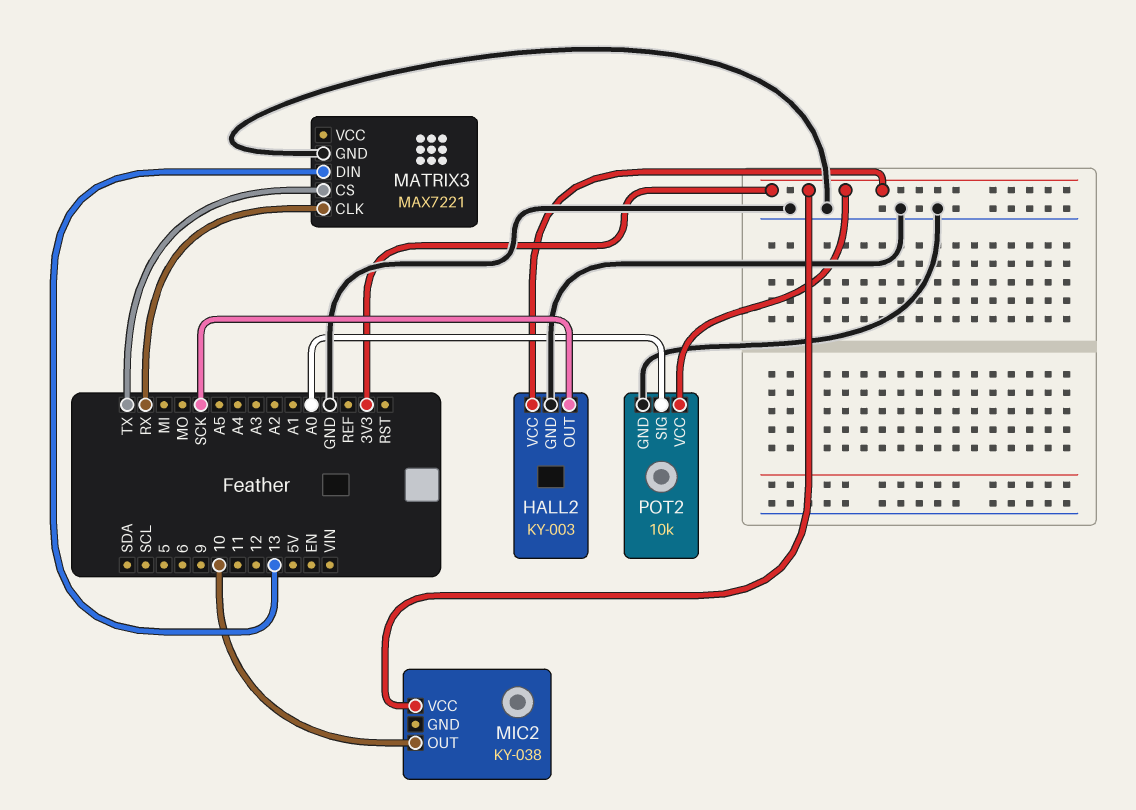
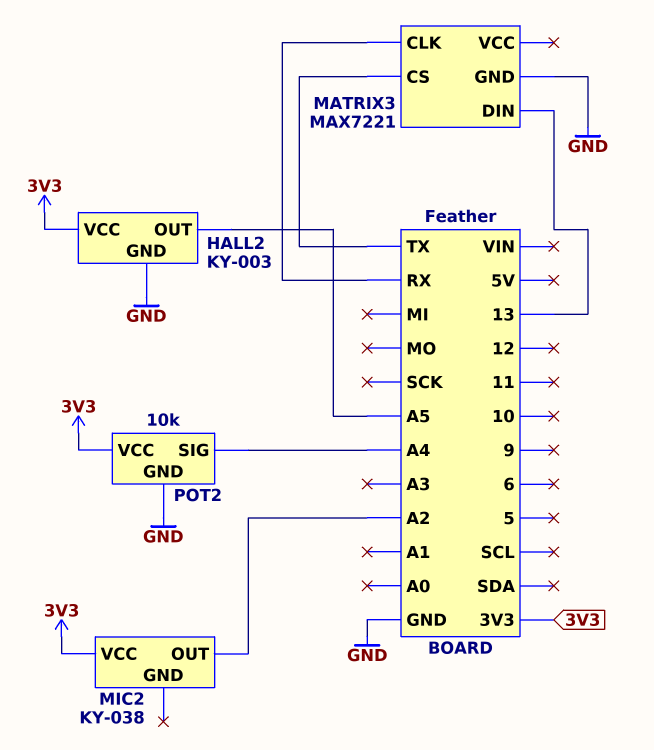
HALL2 pin OUT: SCK -> A5
MIC2 pin OUT: 10 -> A2
POT2 pin SIG: A0 -> A4

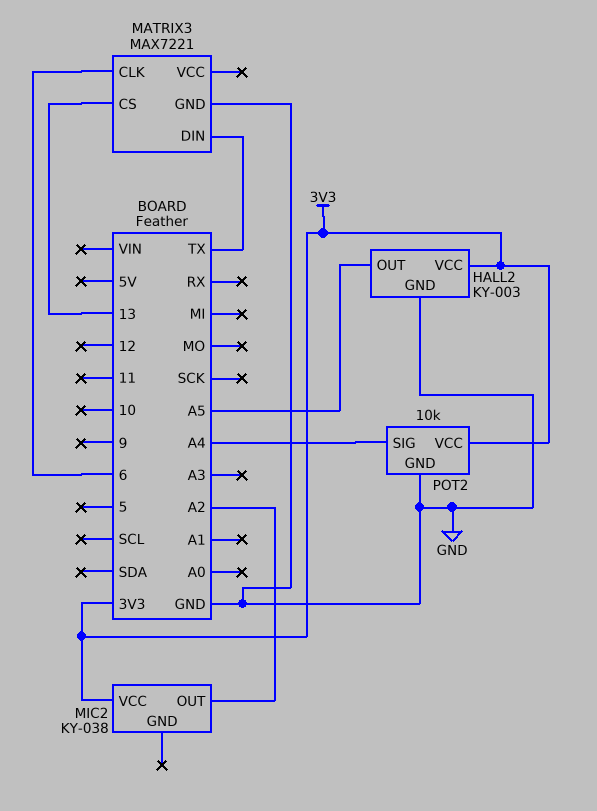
MATRIX3 pin CLK: RX -> 6
MATRIX3 pin CS: TX -> 13
MATRIX3 pin DIN: 13 -> TX

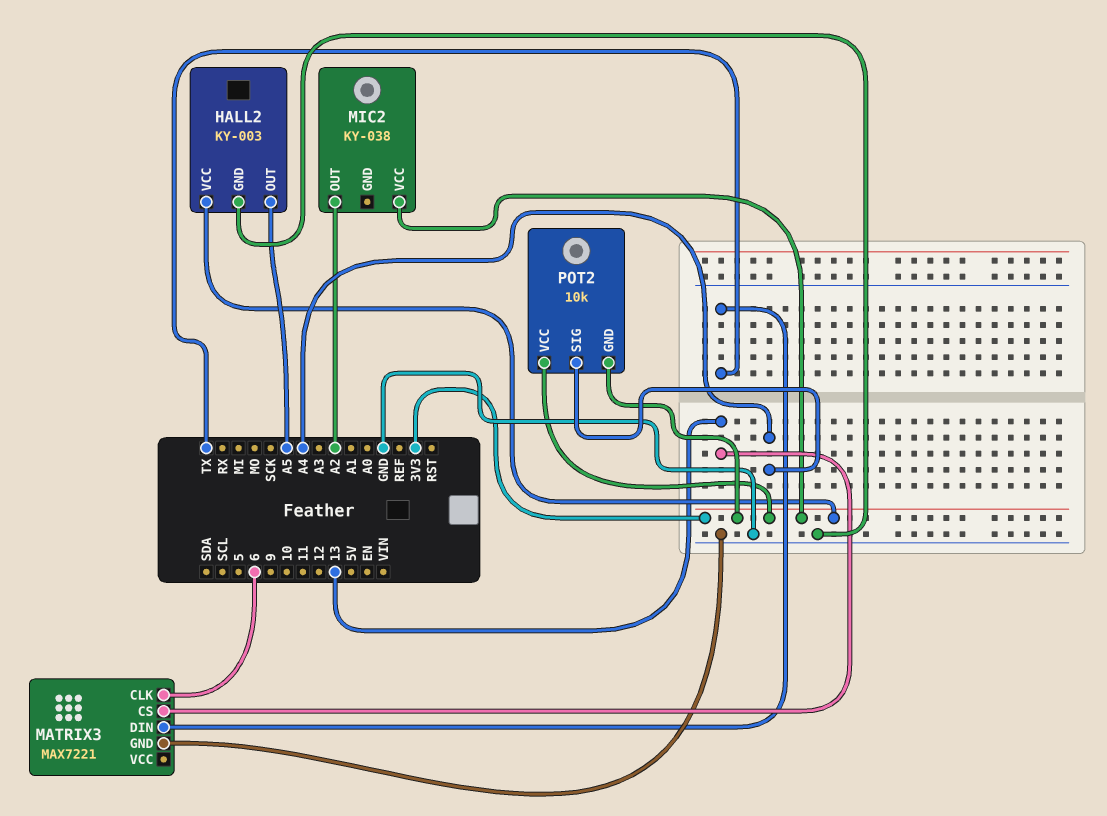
POT2 pin GND: GND -> 3V3

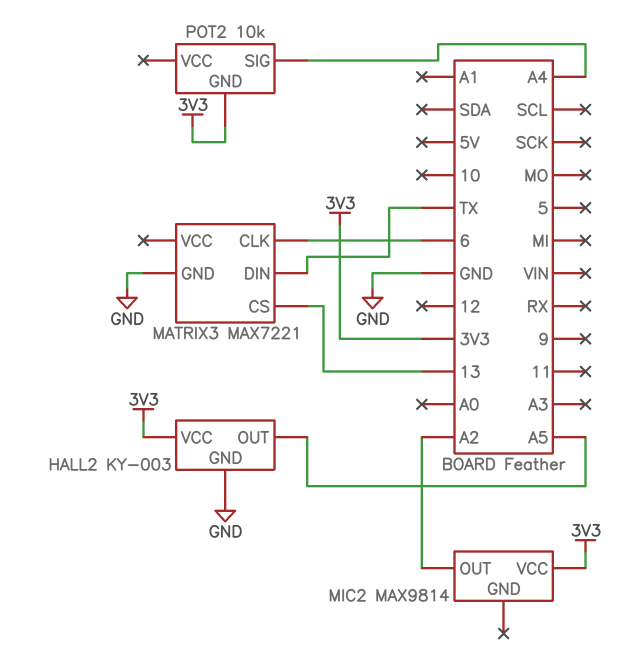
MIC2: KY-038 -> MAX9814
POT2 pin VCC: 3V3 -> none

